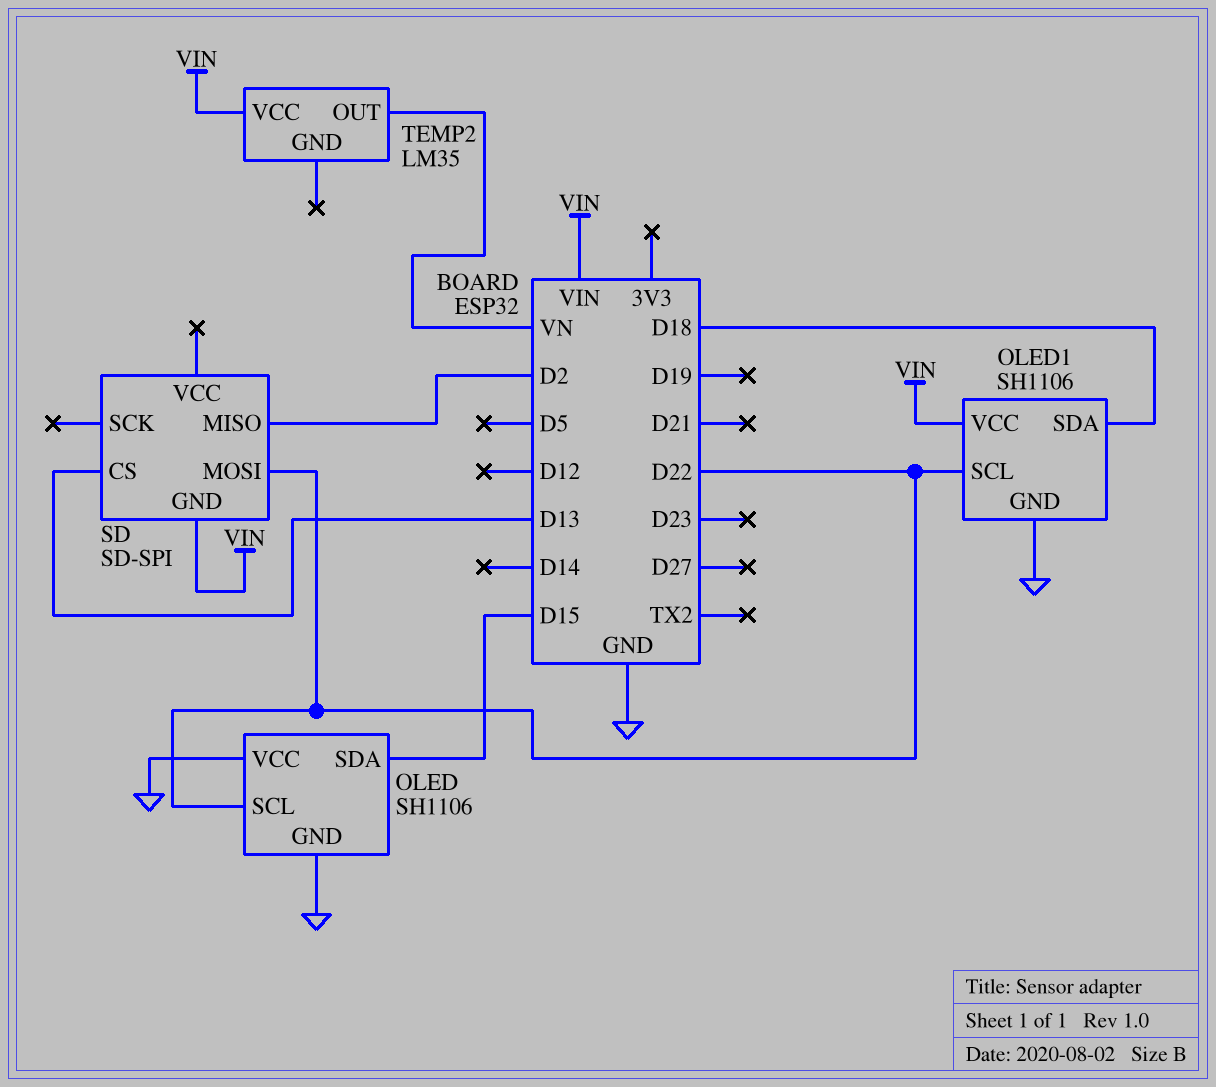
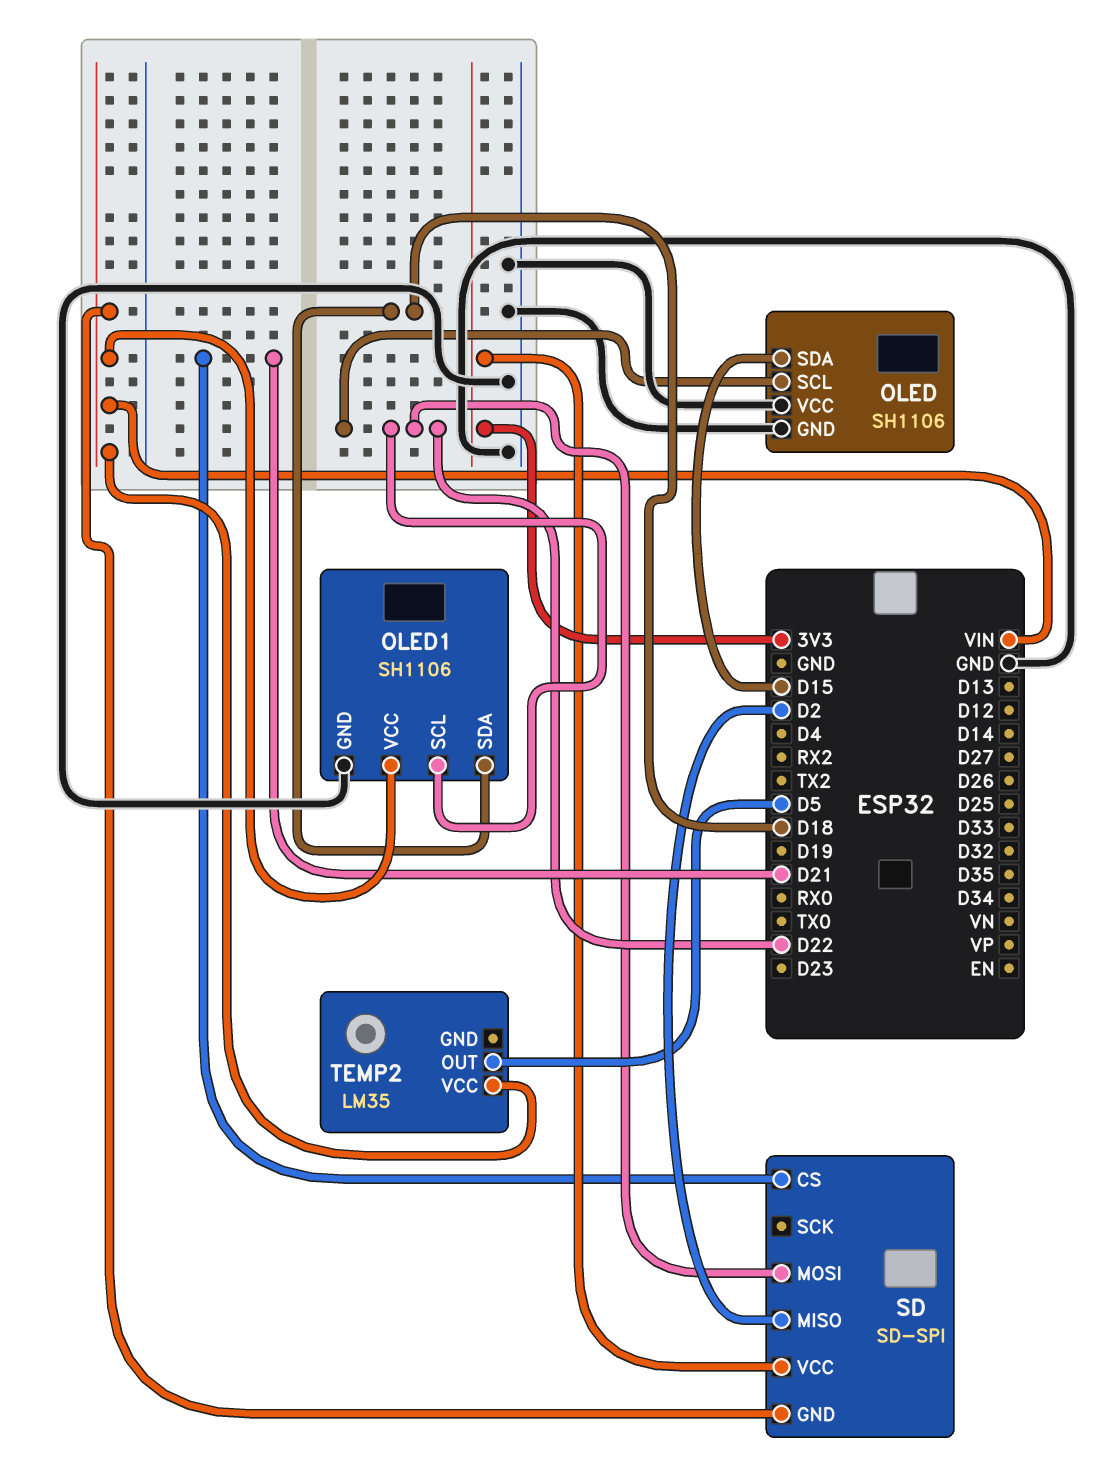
SD pin CS: D13 -> D21
SD pin VCC: none -> 3V3
TEMP2 pin OUT: VN -> D5

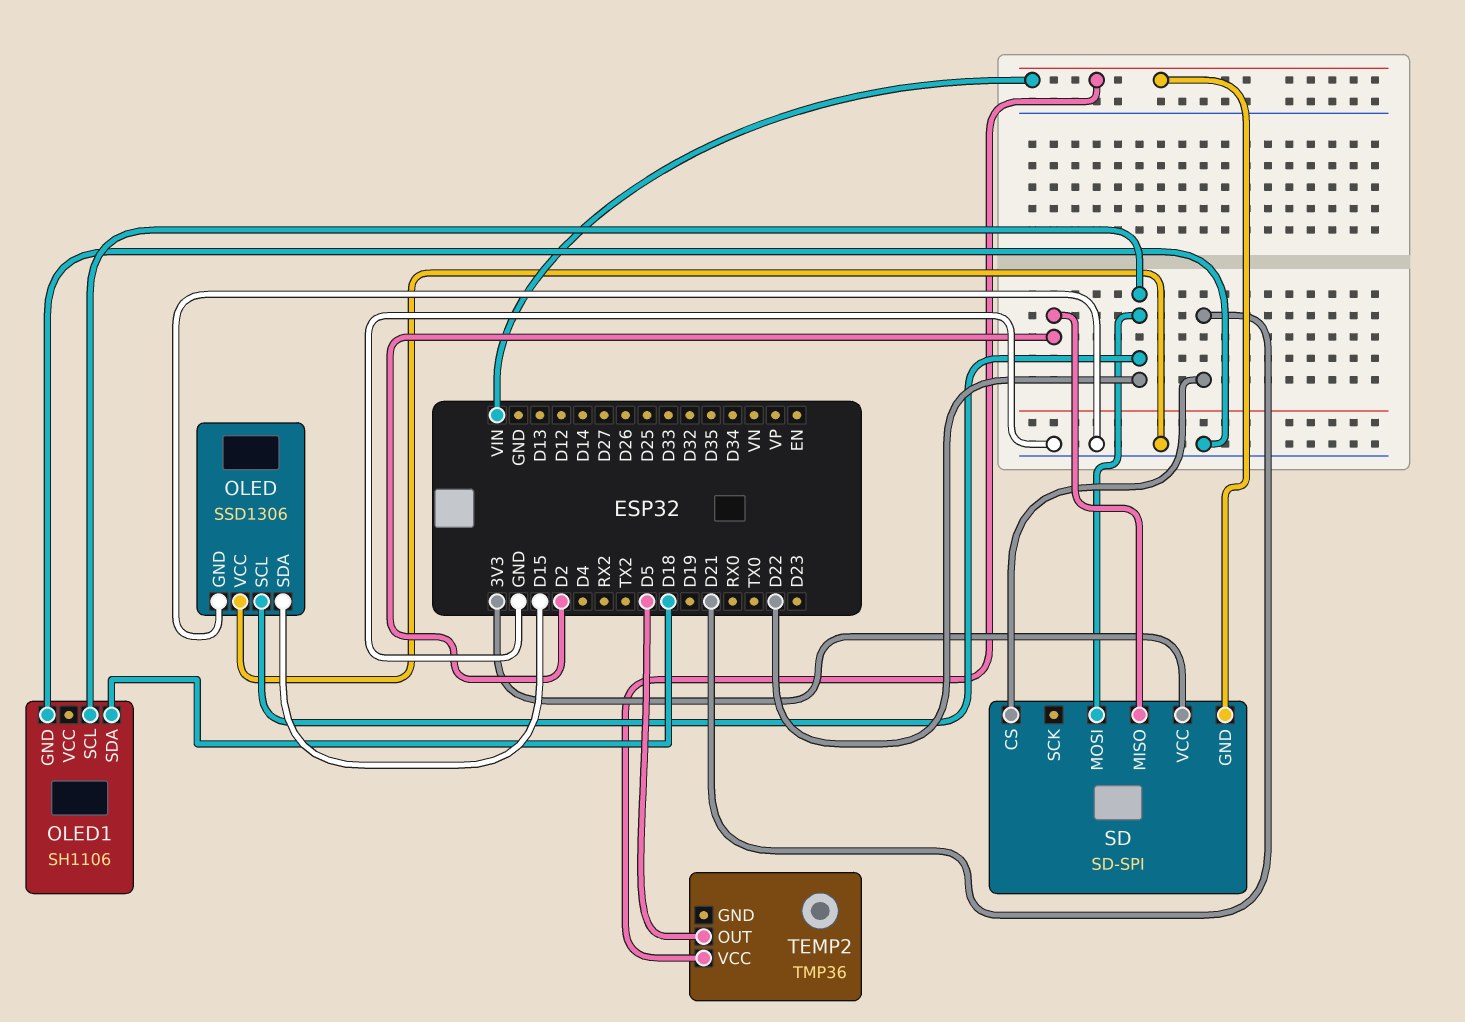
OLED: SH1106 -> SSD1306
OLED1 pin VCC: VIN -> none
TEMP2: LM35 -> TMP36

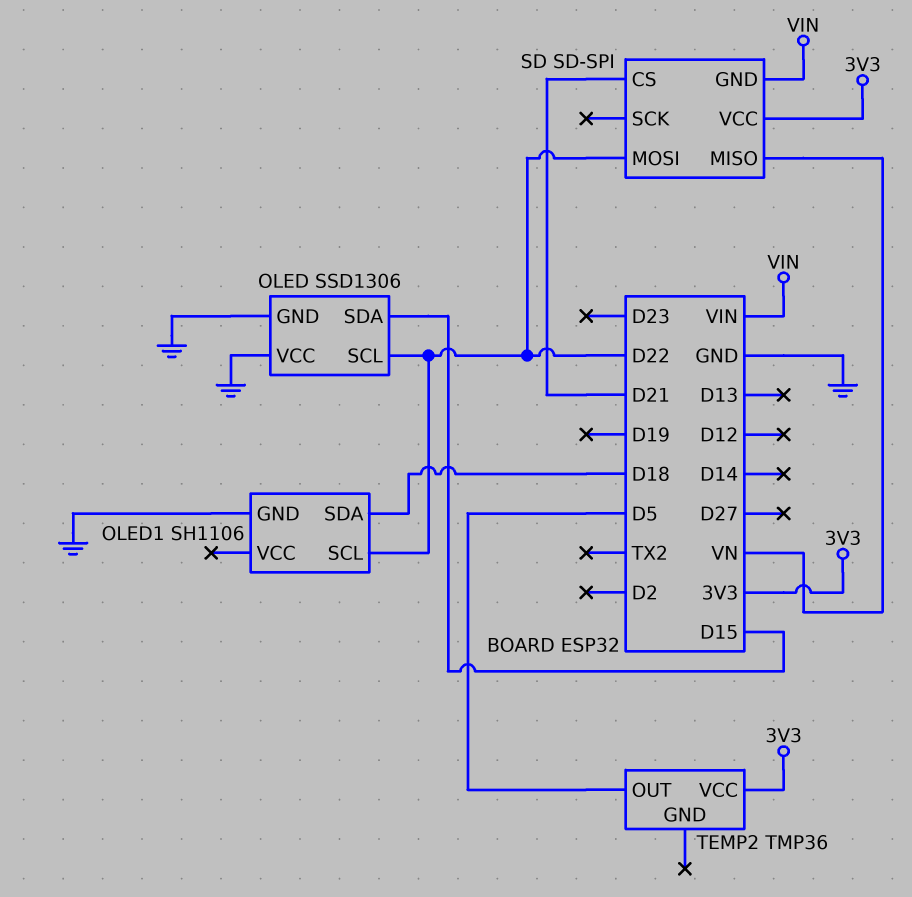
SD pin MISO: D2 -> VN
TEMP2 pin VCC: VIN -> 3V3

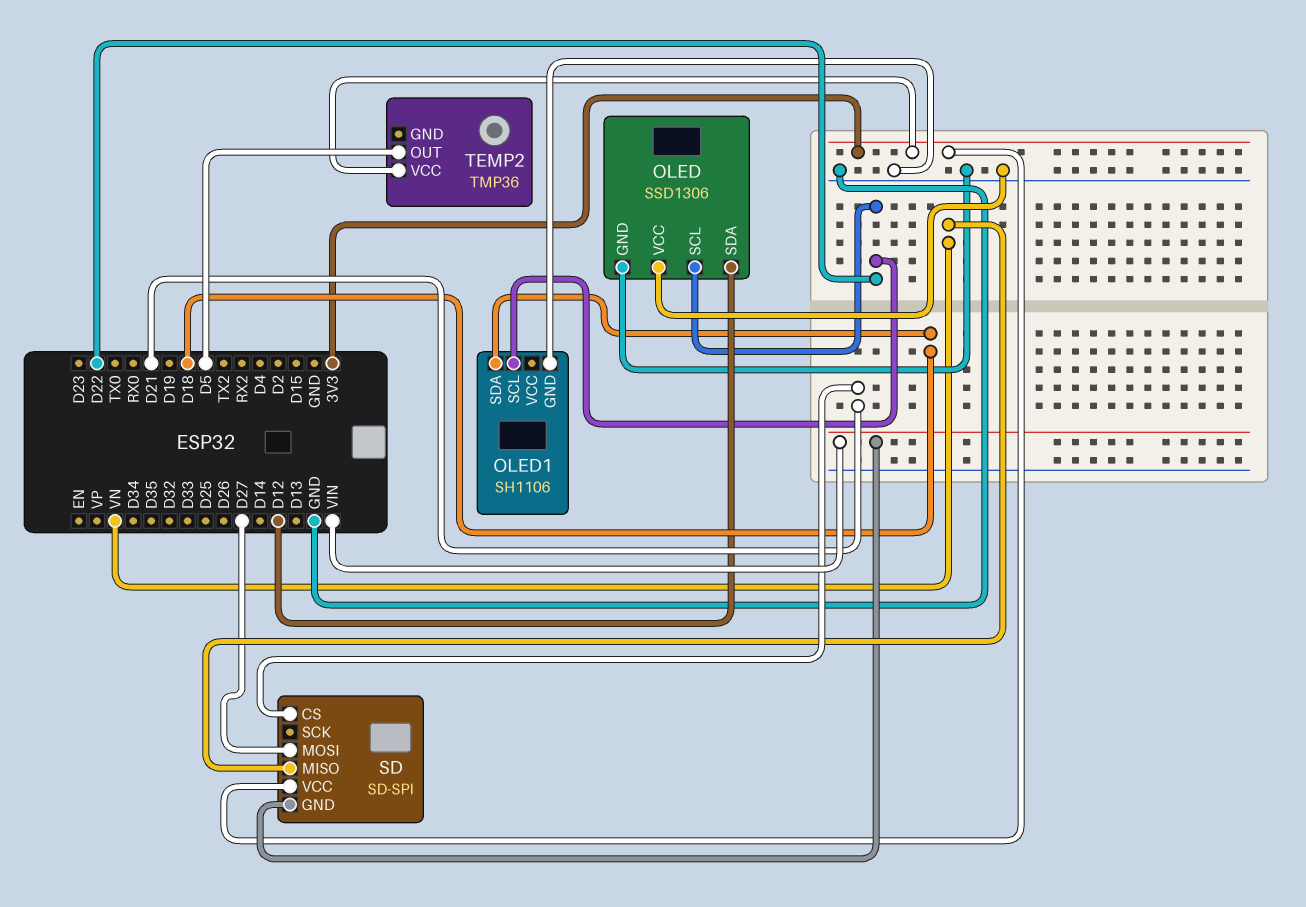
OLED pin SDA: D15 -> D12
SD pin MOSI: D22 -> D27

